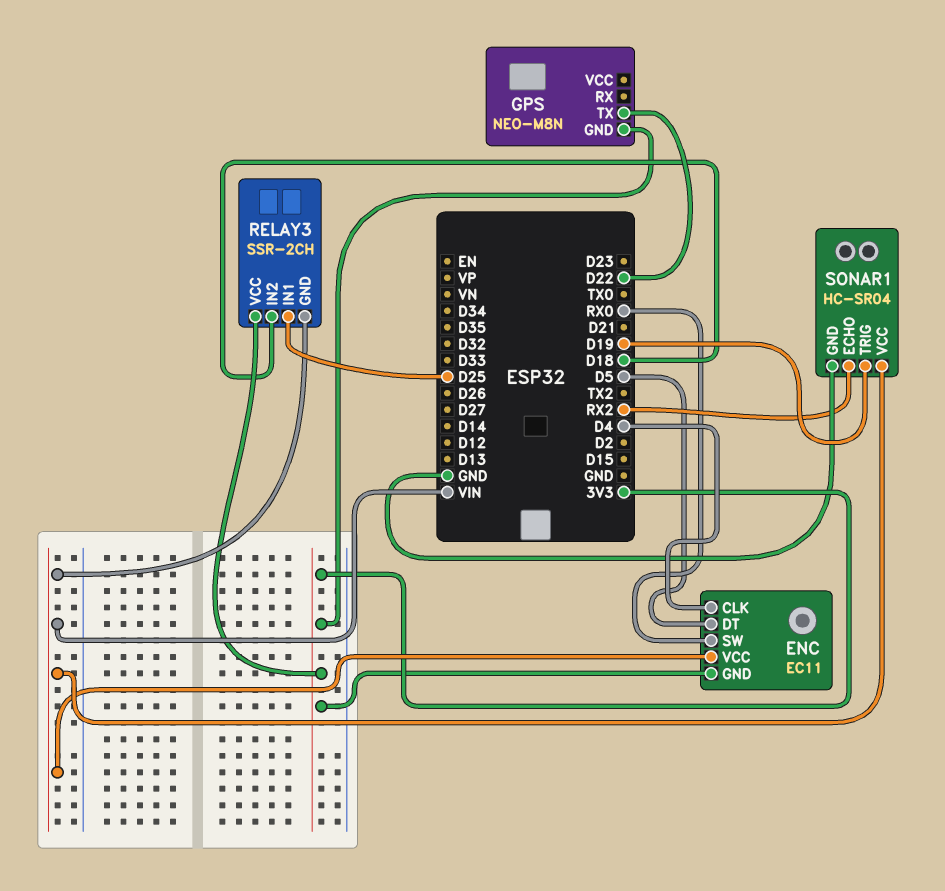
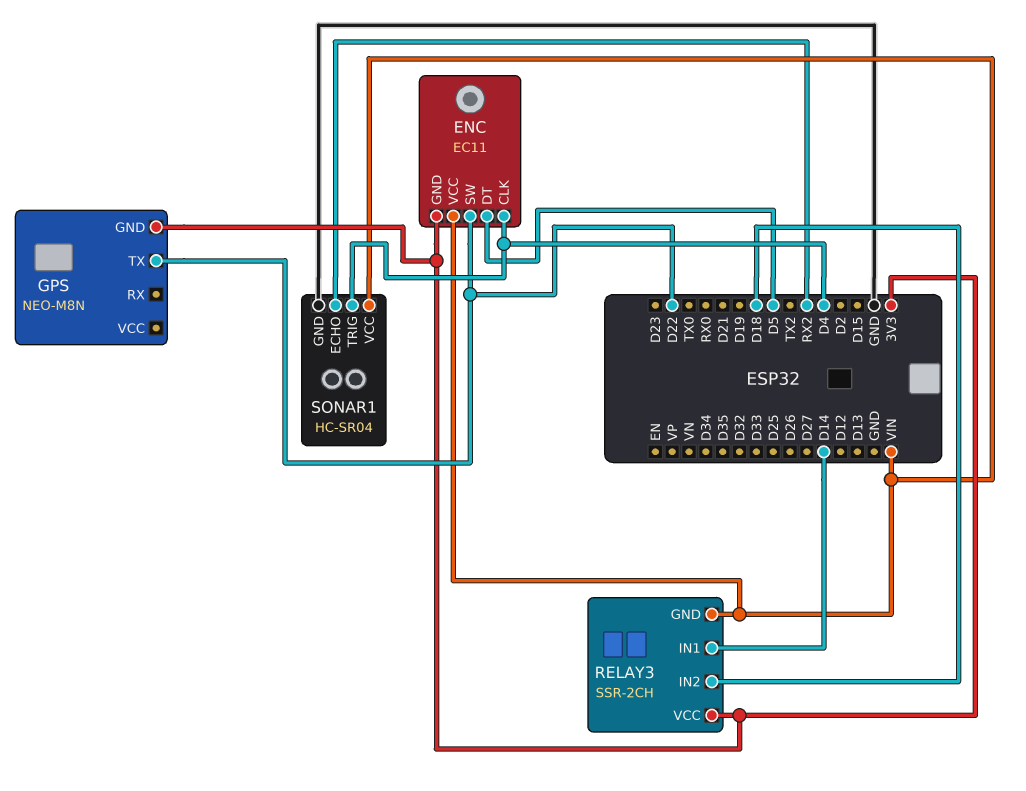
ENC pin SW: RX0 -> D22
RELAY3 pin IN1: D25 -> D14
SONAR1 pin TRIG: D19 -> D4

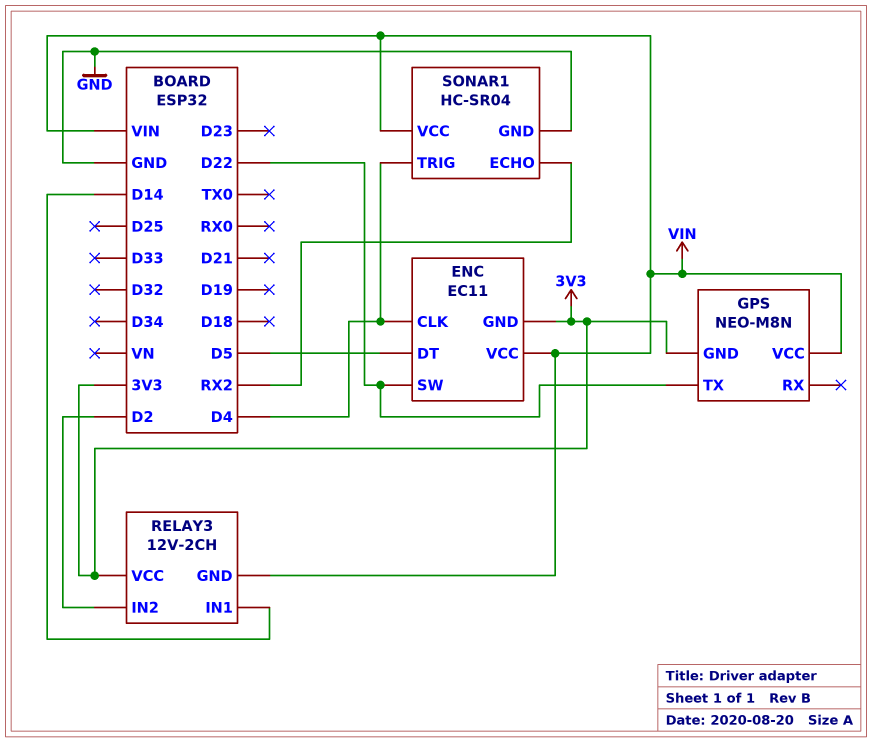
GPS pin VCC: none -> VIN
RELAY3: SSR-2CH -> 12V-2CH
RELAY3 pin IN2: D18 -> D2

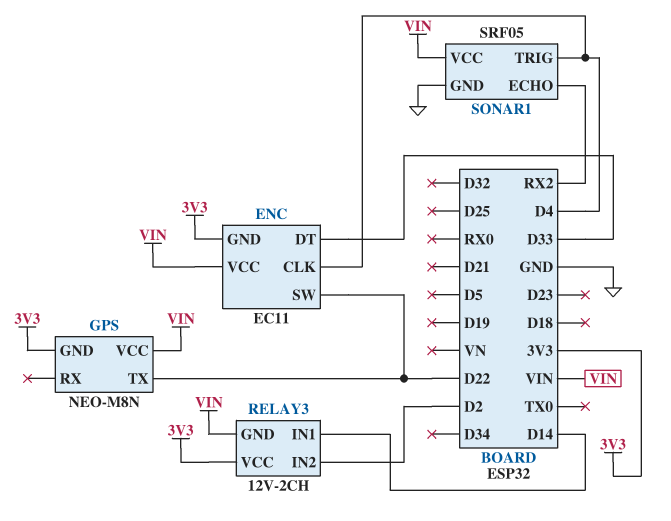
ENC pin DT: D5 -> D33
SONAR1: HC-SR04 -> SRF05

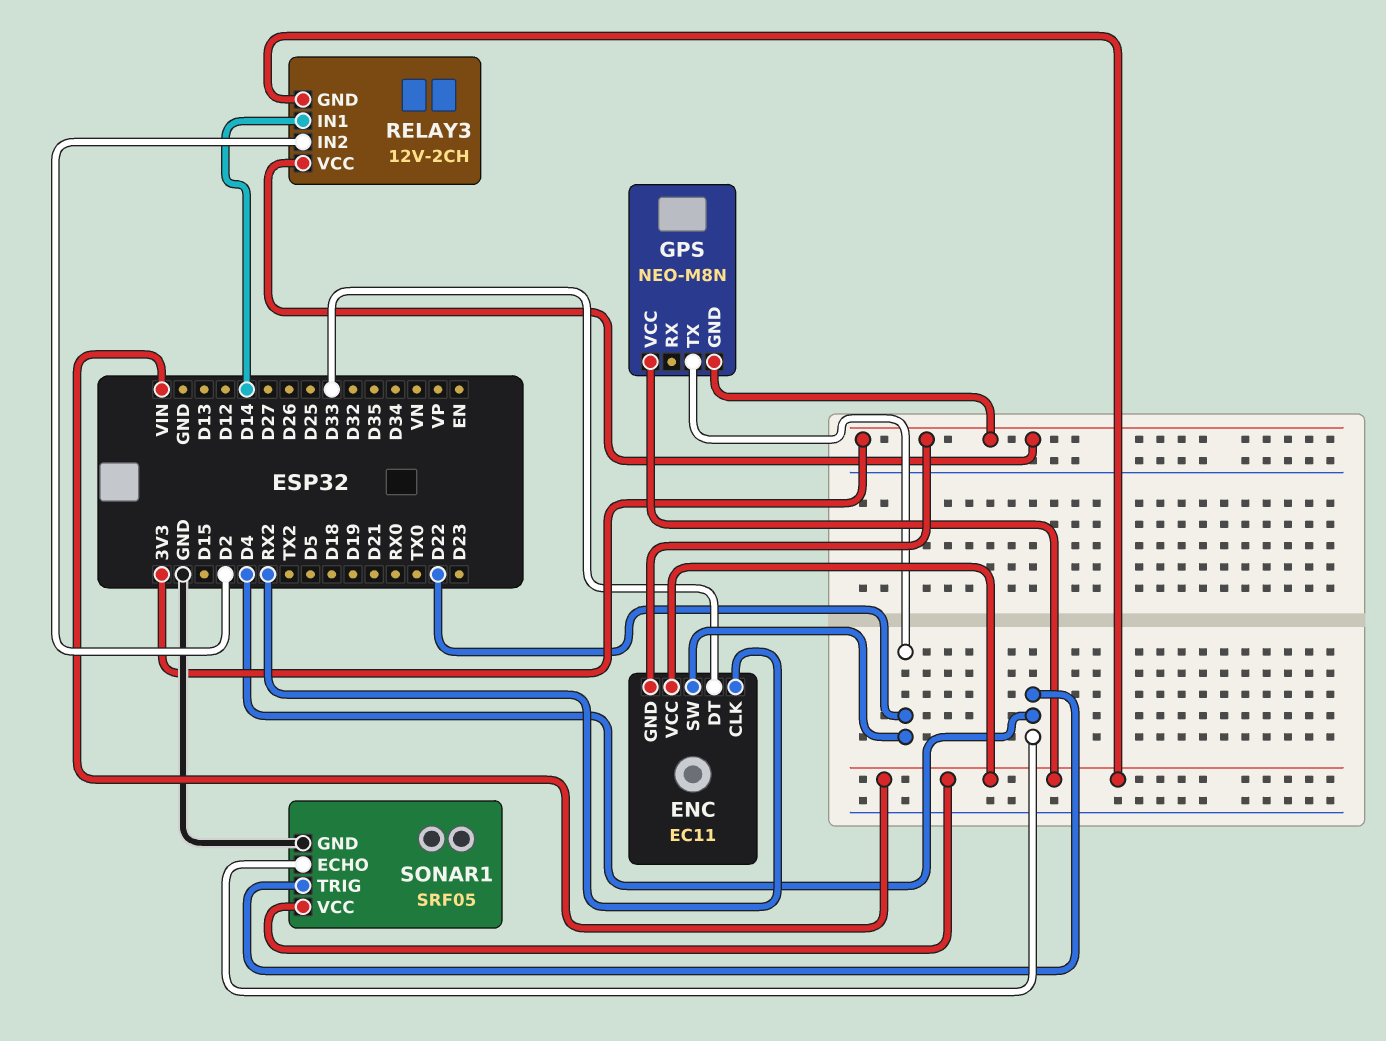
ENC pin CLK: D4 -> RX2
SONAR1 pin ECHO: RX2 -> D4

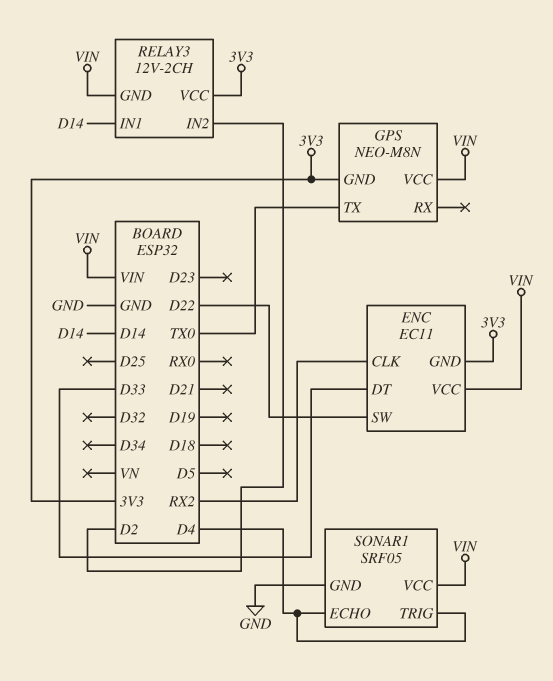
GPS pin TX: D22 -> TX0

